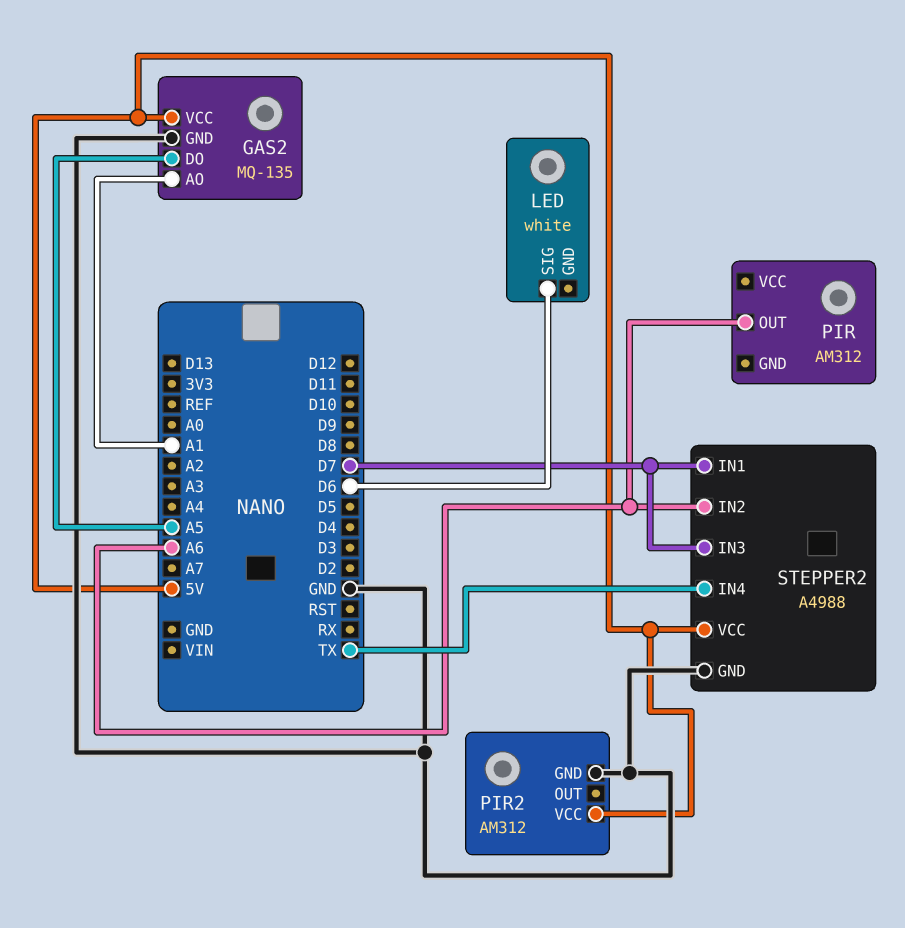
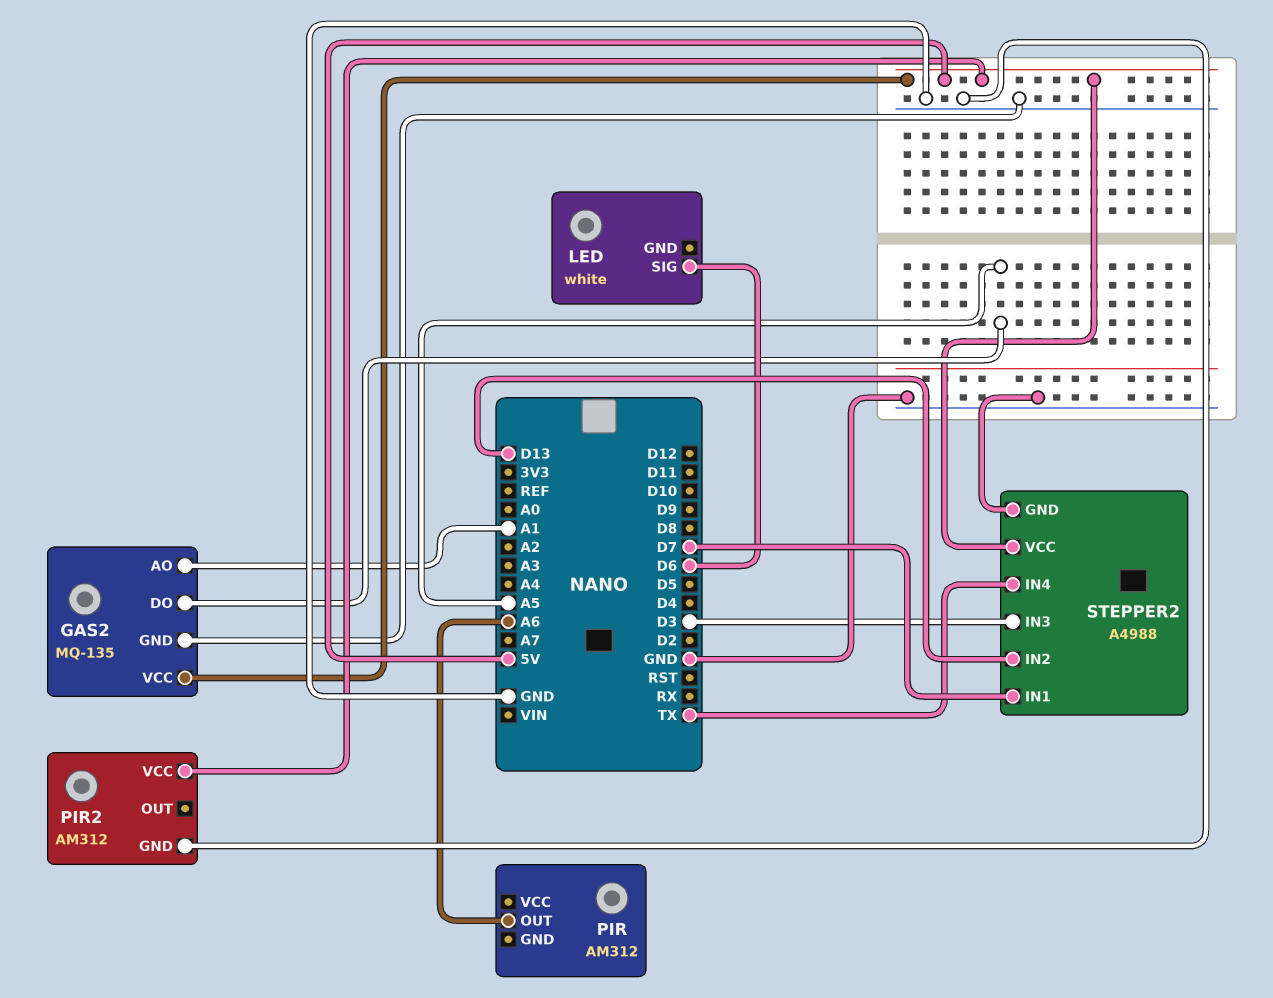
STEPPER2 pin IN2: A6 -> D13
STEPPER2 pin IN3: D7 -> D3

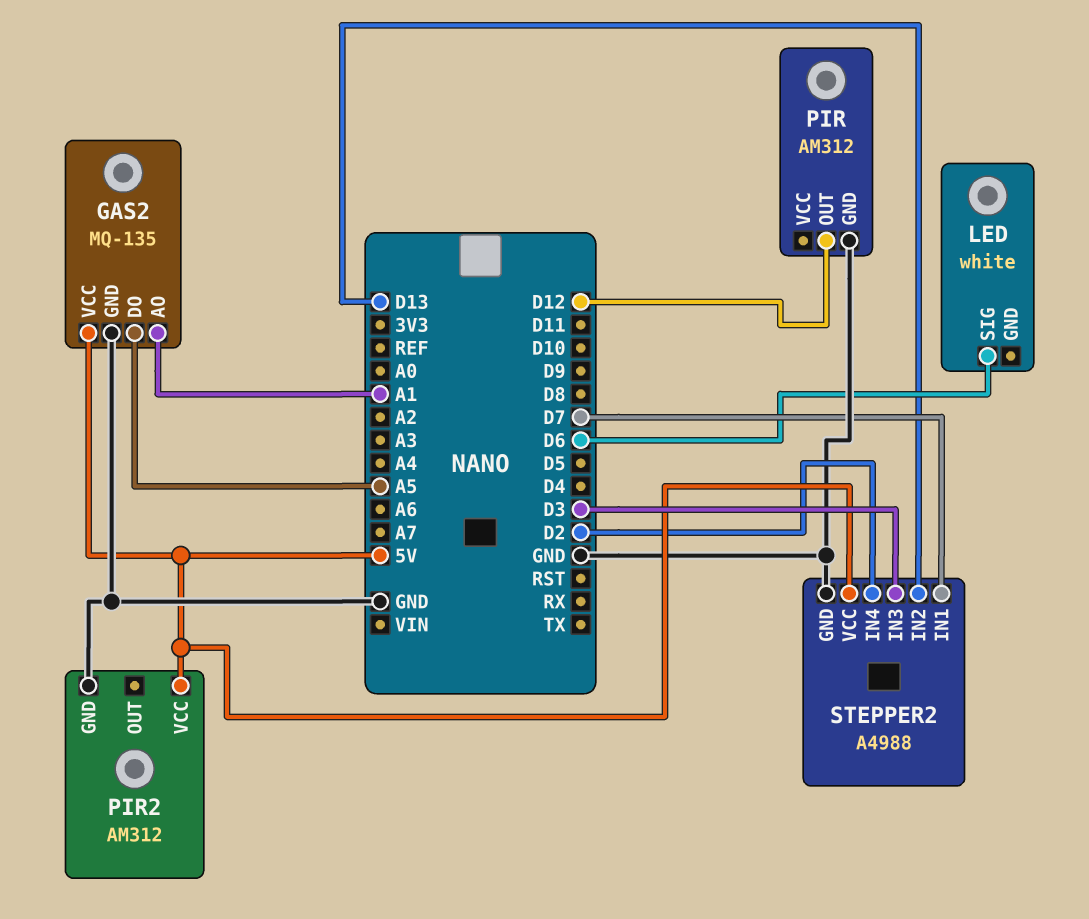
PIR pin GND: none -> GND
PIR pin OUT: A6 -> D12
STEPPER2 pin IN4: TX -> D2

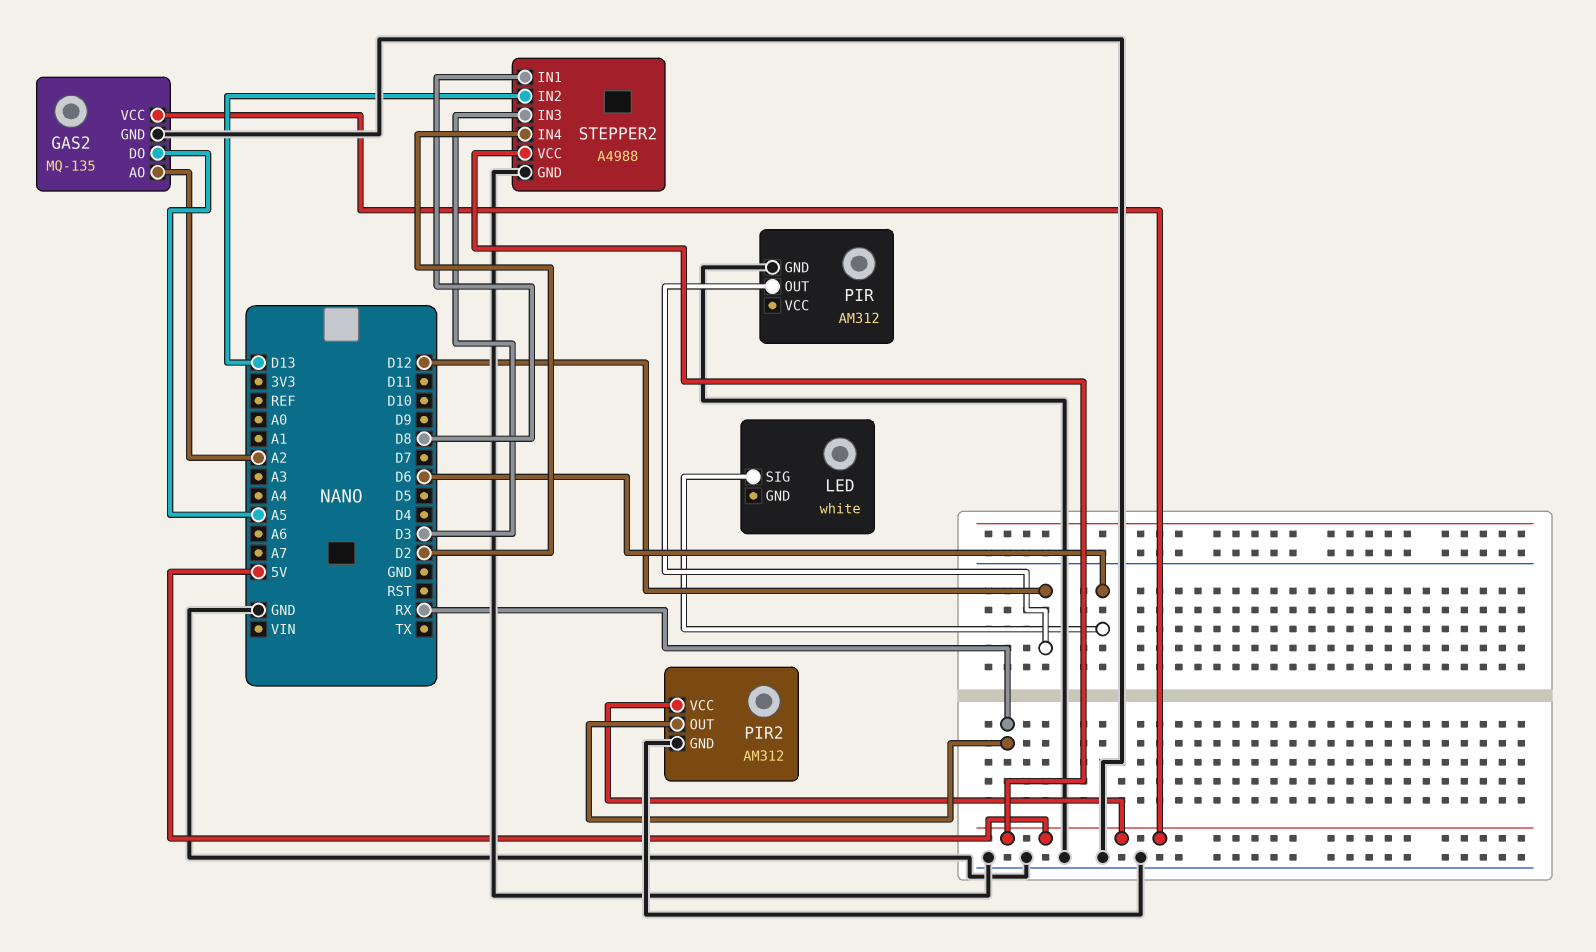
GAS2 pin AO: A1 -> A2
PIR2 pin OUT: none -> RX
STEPPER2 pin IN1: D7 -> D8

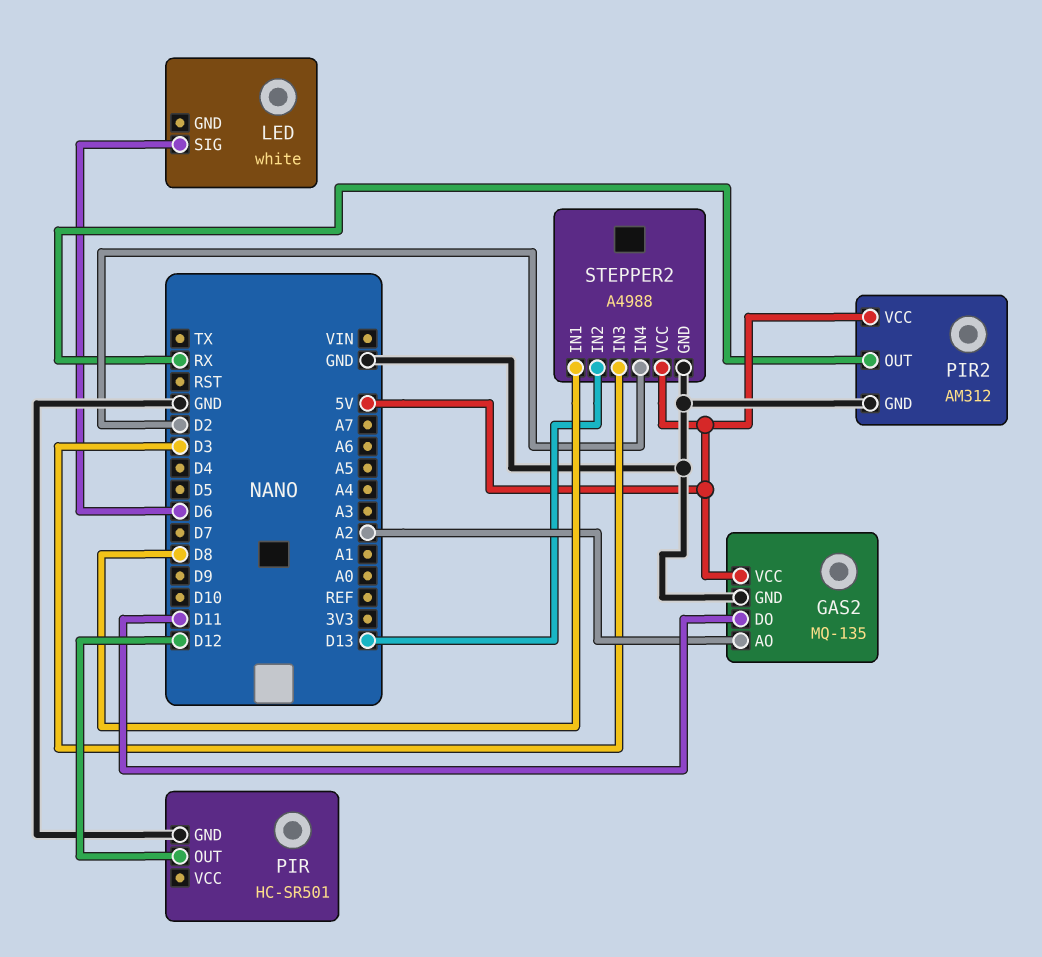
GAS2 pin DO: A5 -> D11
PIR: AM312 -> HC-SR501

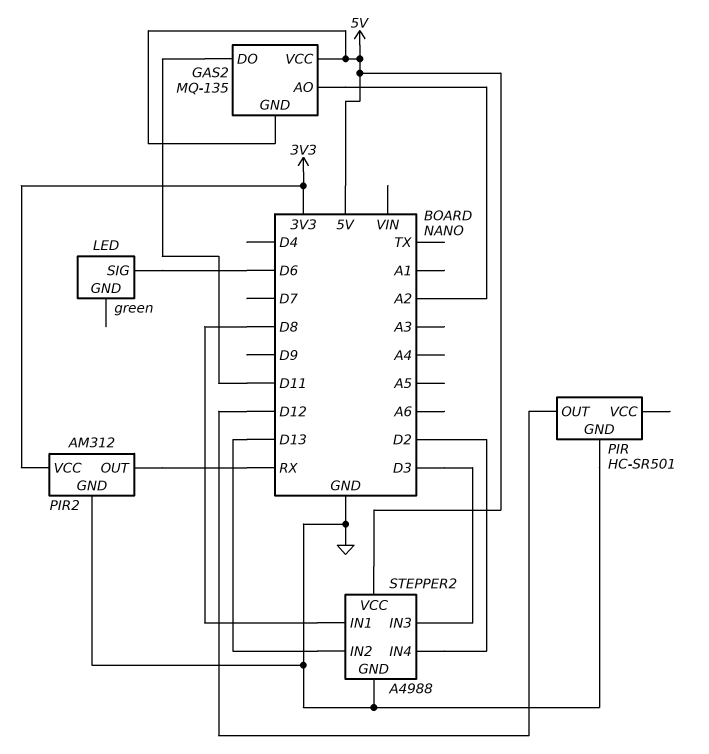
GAS2 pin GND: GND -> 5V
LED: white -> green
PIR2 pin VCC: 5V -> 3V3

